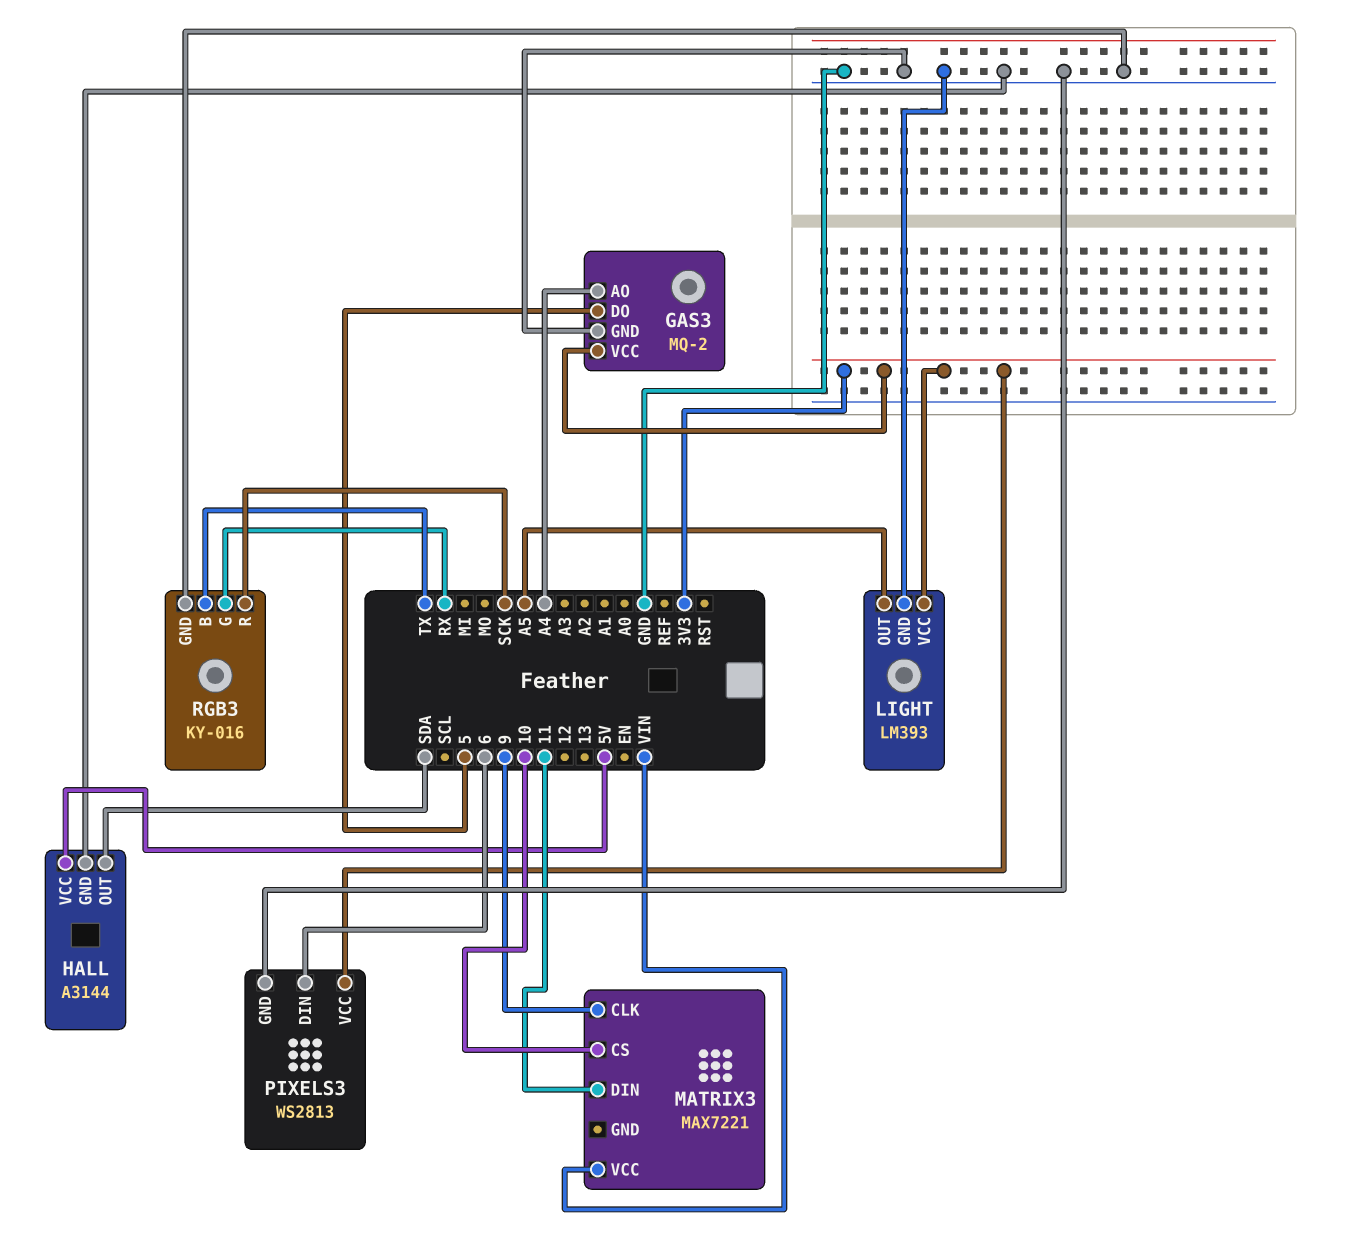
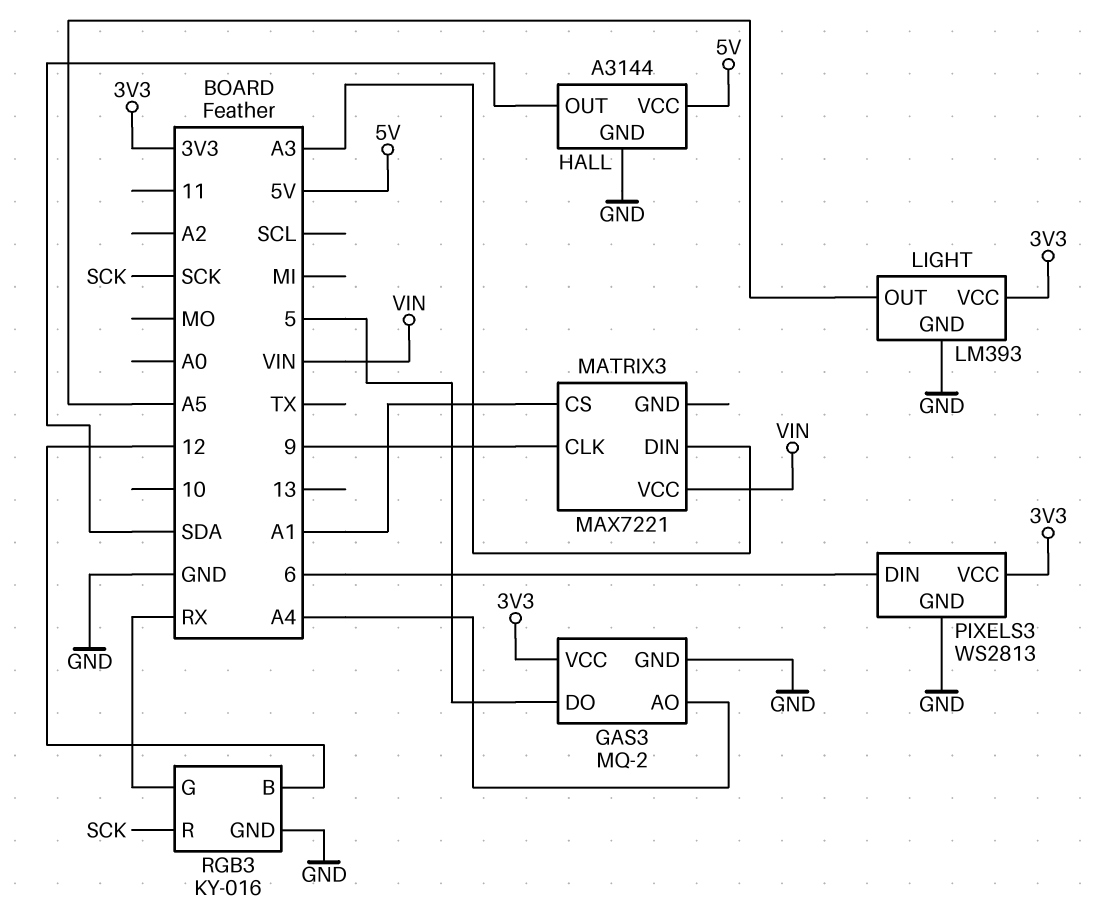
MATRIX3 pin CS: 10 -> A1
MATRIX3 pin DIN: 11 -> A3
RGB3 pin B: TX -> 12

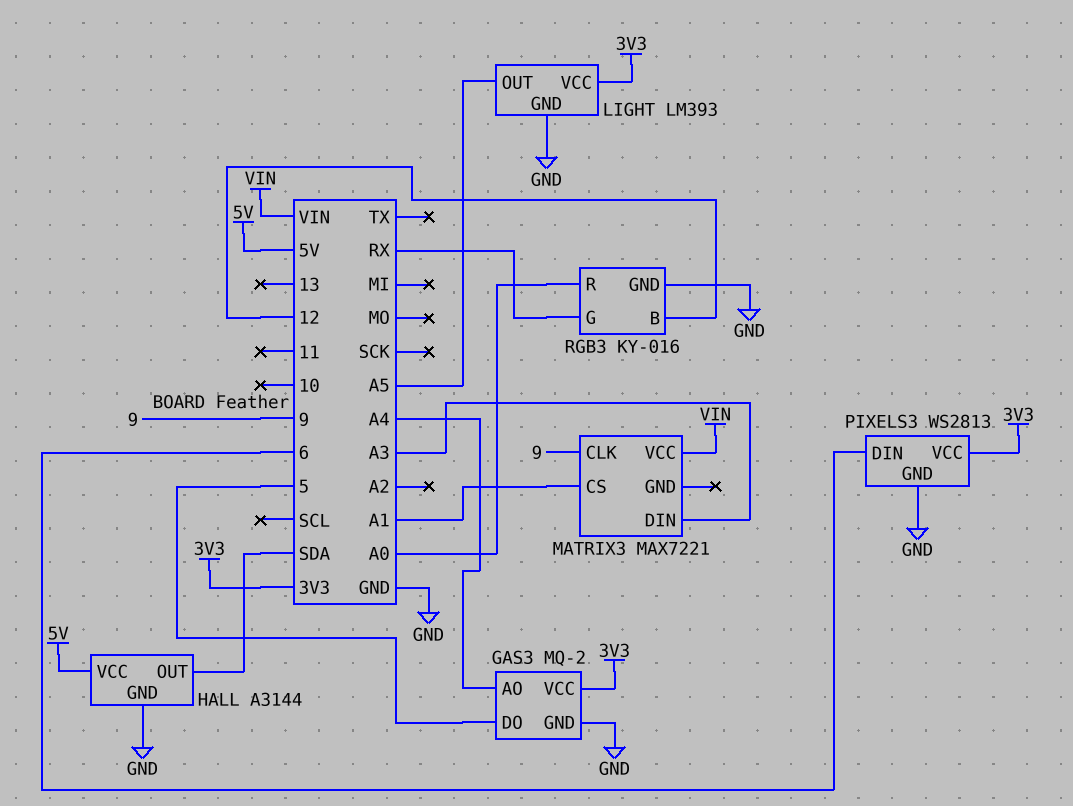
RGB3 pin R: SCK -> A0

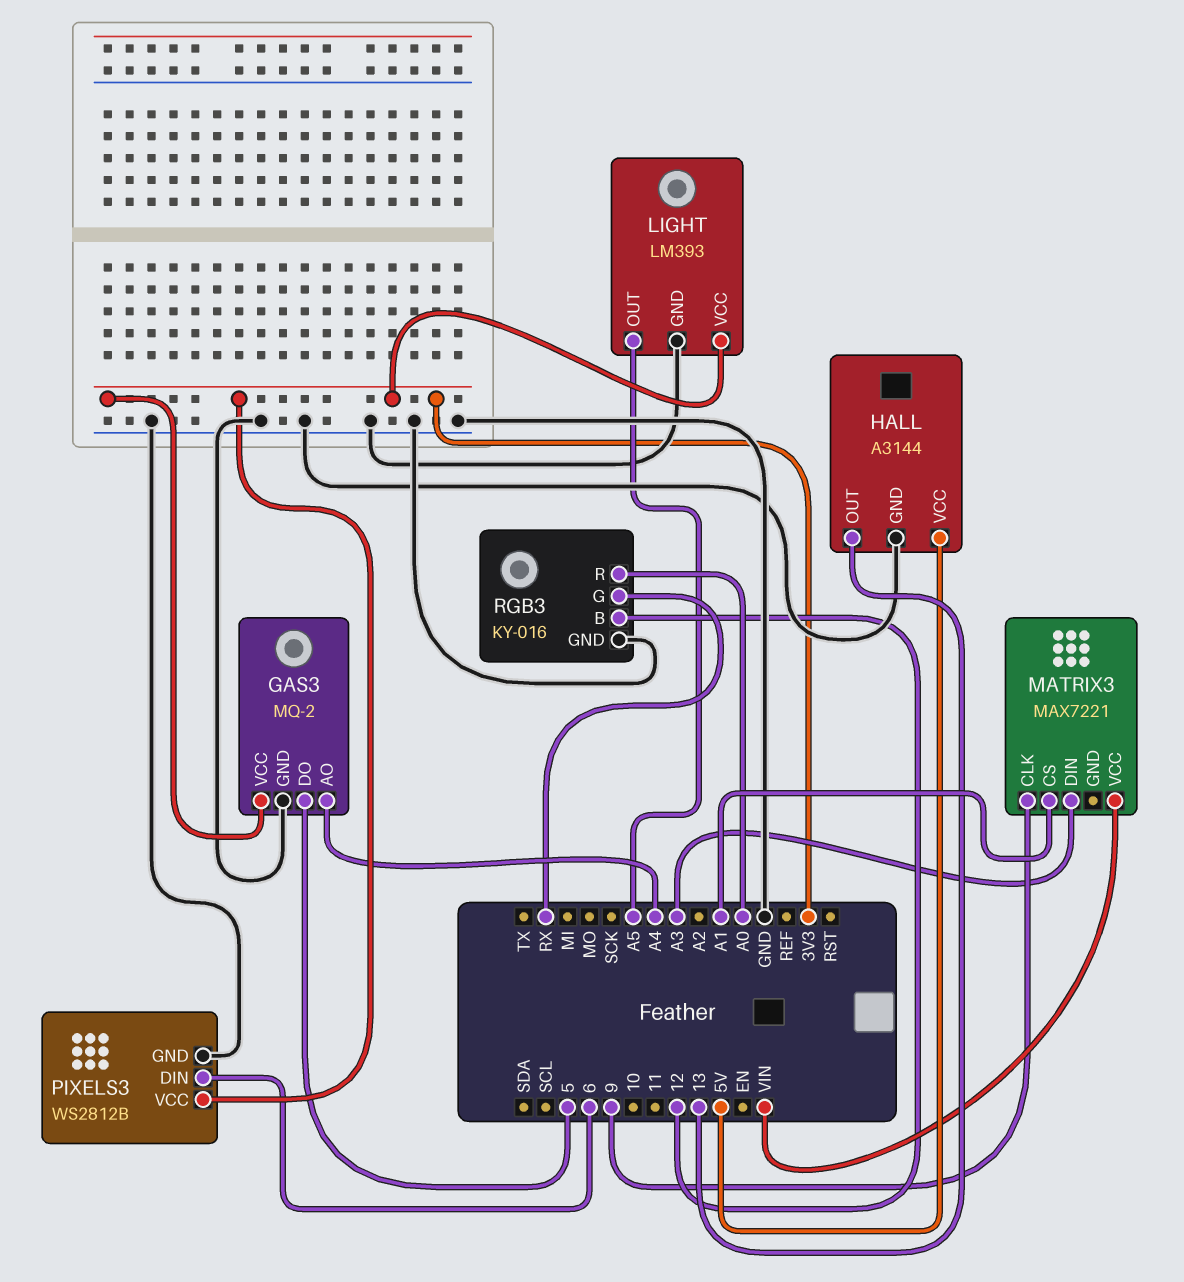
HALL pin OUT: SDA -> 13
PIXELS3: WS2813 -> WS2812B

